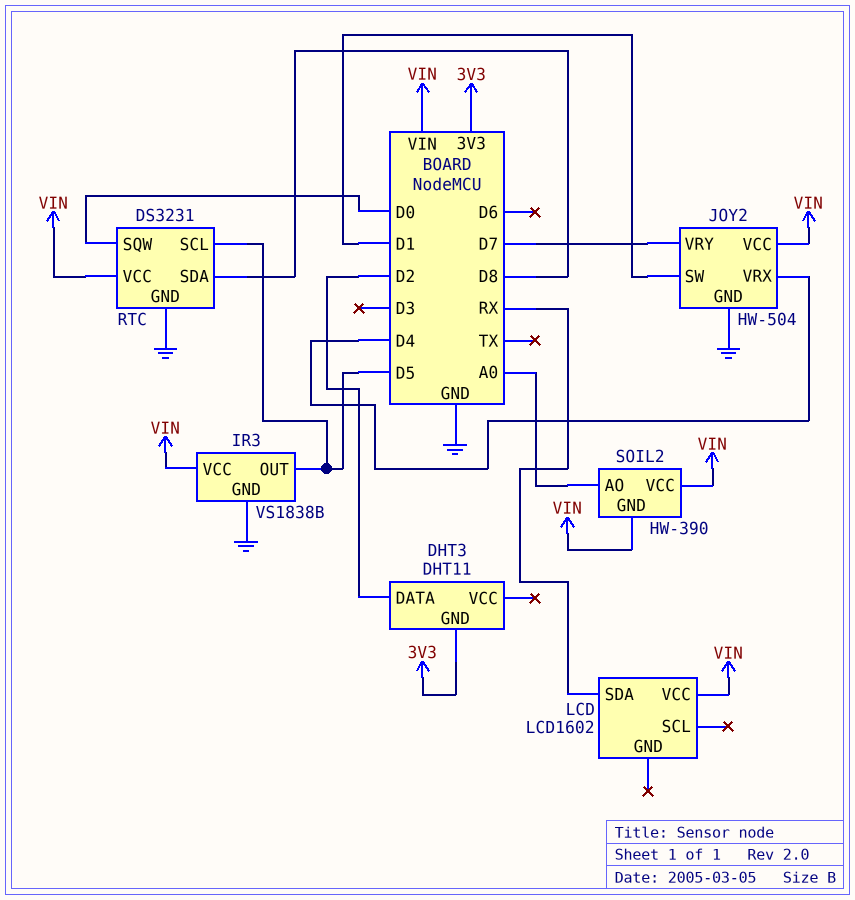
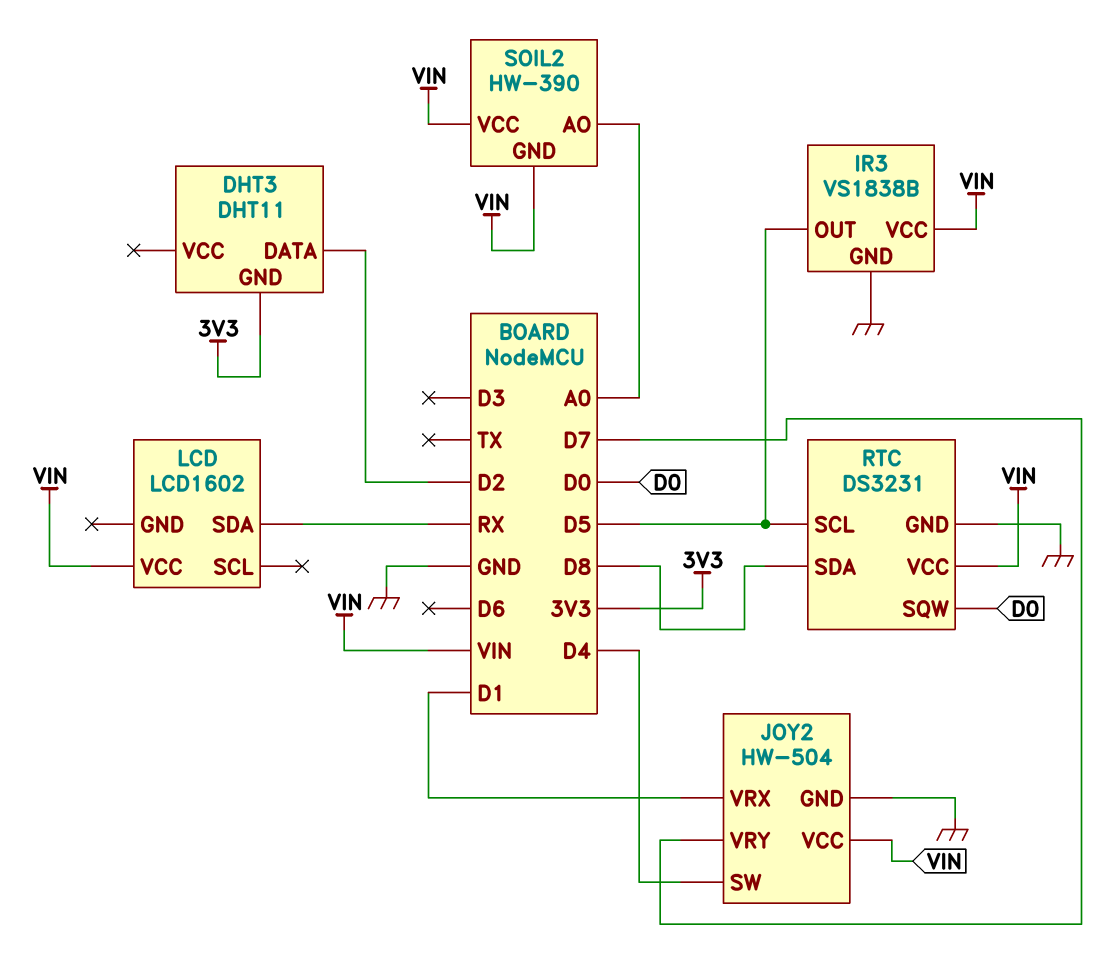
JOY2 pin SW: D1 -> D4
JOY2 pin VRX: D4 -> D1

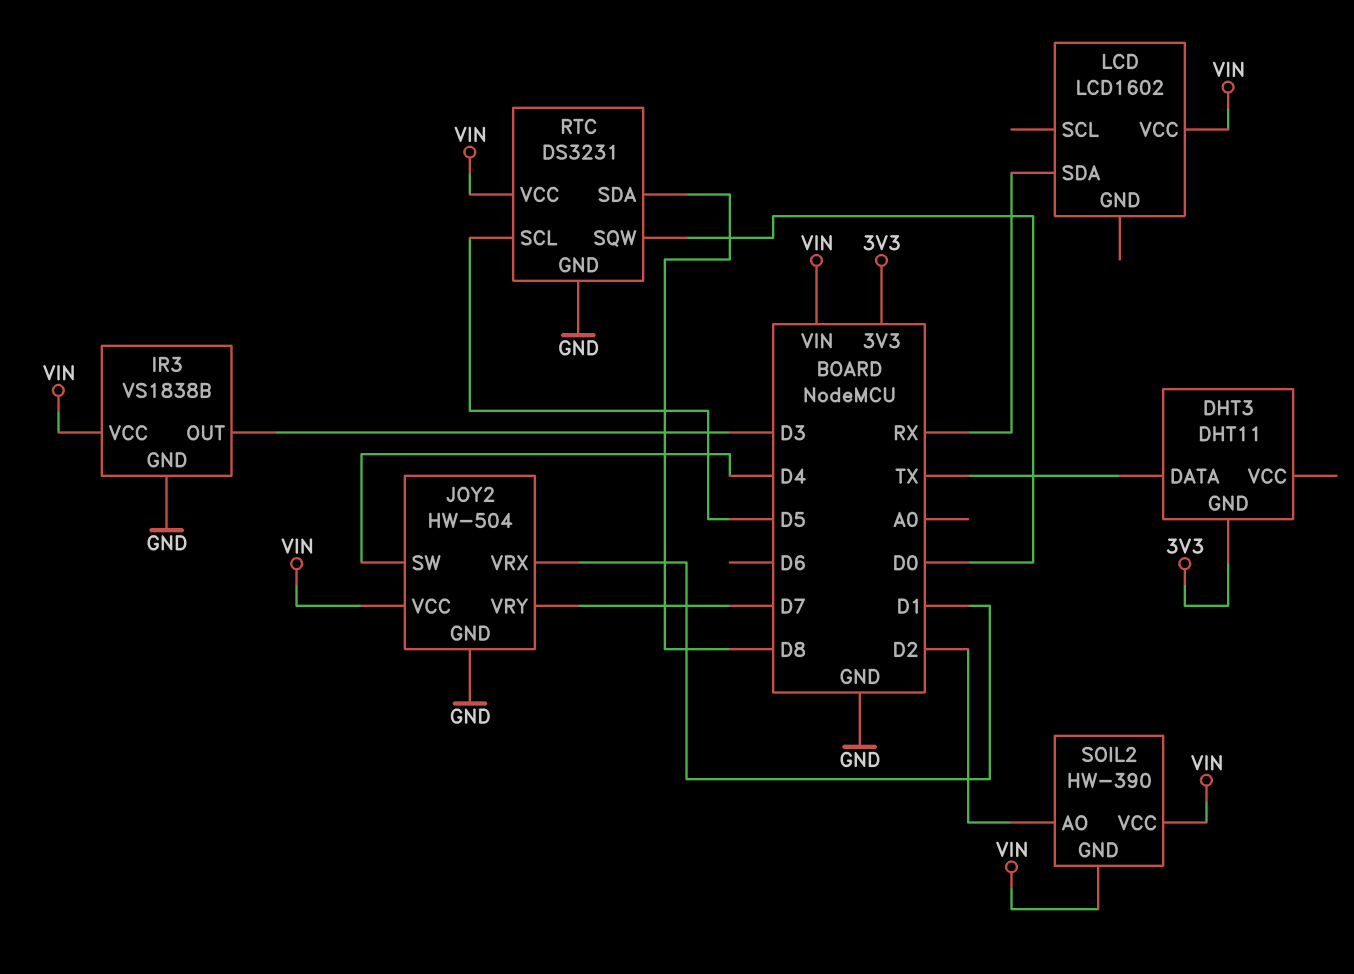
DHT3 pin DATA: D2 -> TX
IR3 pin OUT: D5 -> D3
SOIL2 pin AO: A0 -> D2

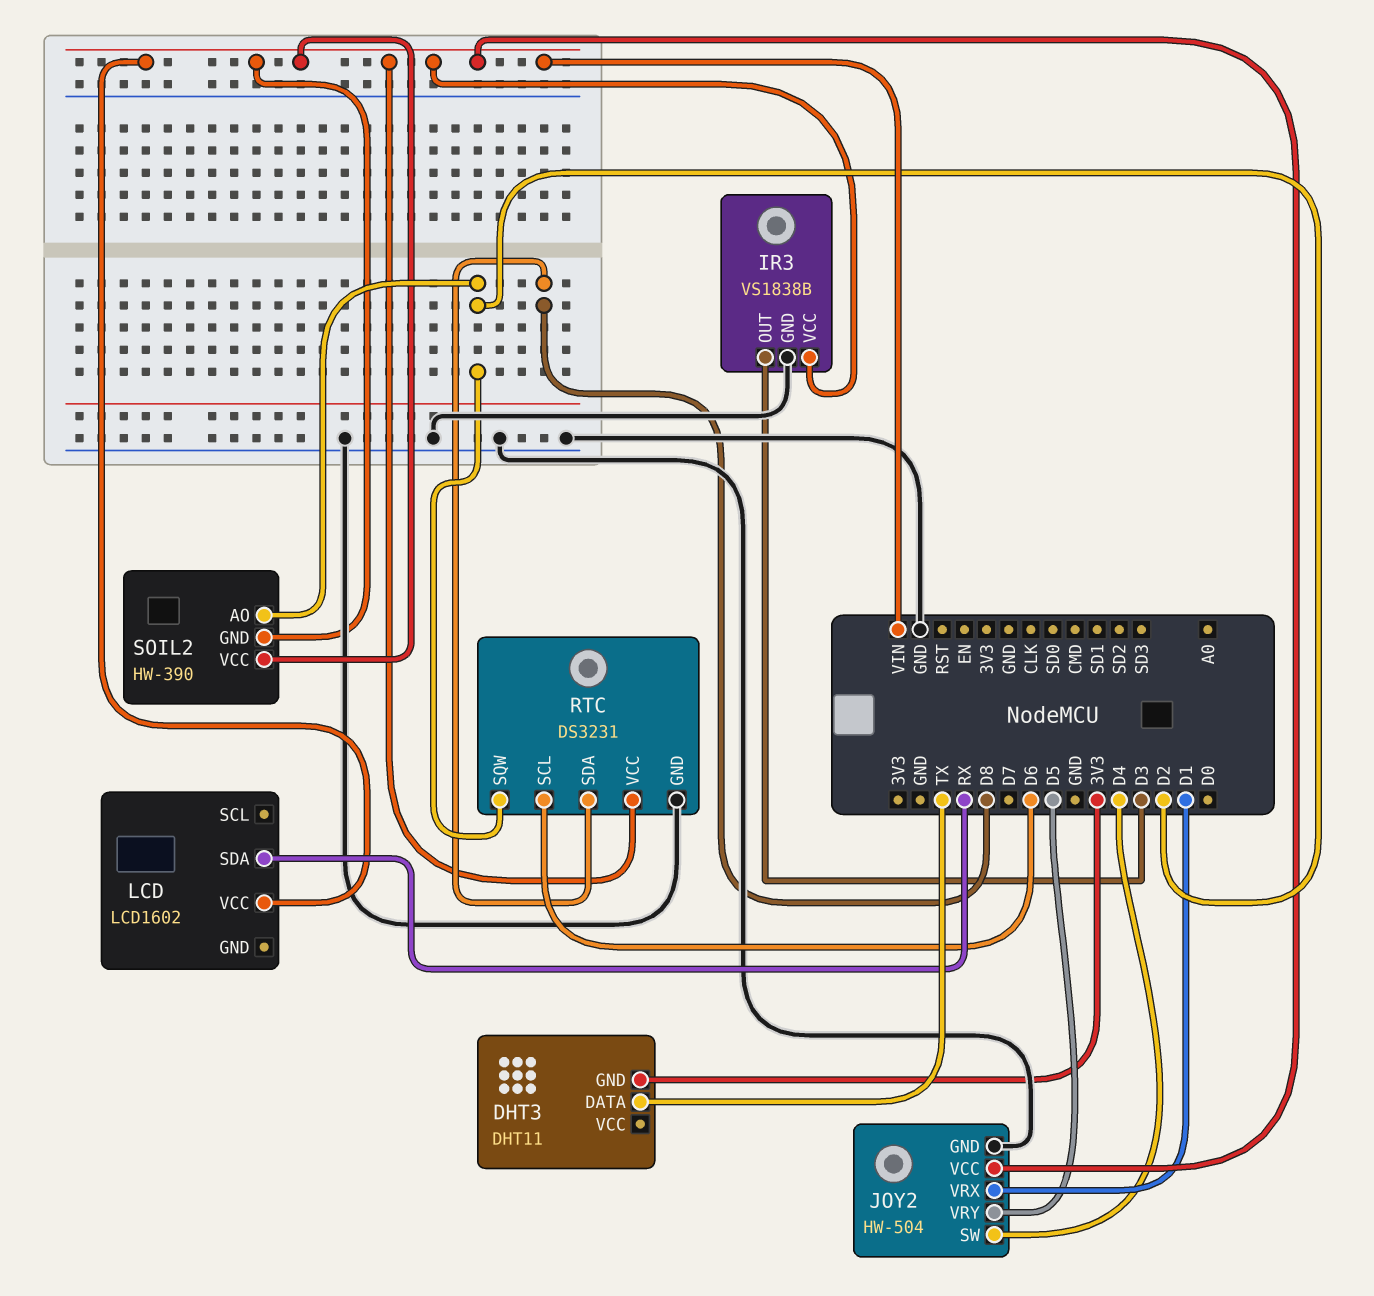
JOY2 pin VRY: D7 -> D5
RTC pin SCL: D5 -> D6
RTC pin SQW: D0 -> D2

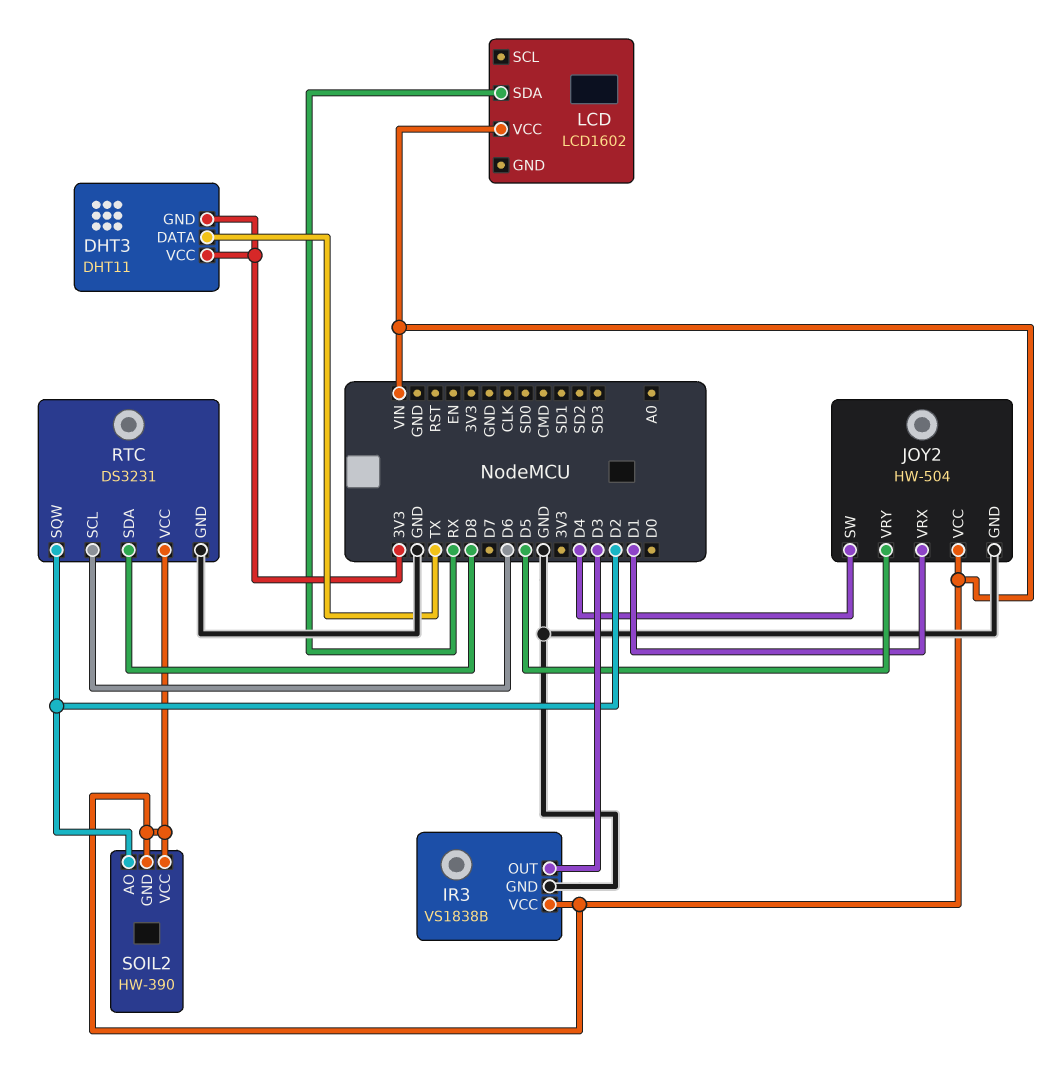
DHT3 pin VCC: none -> 3V3

